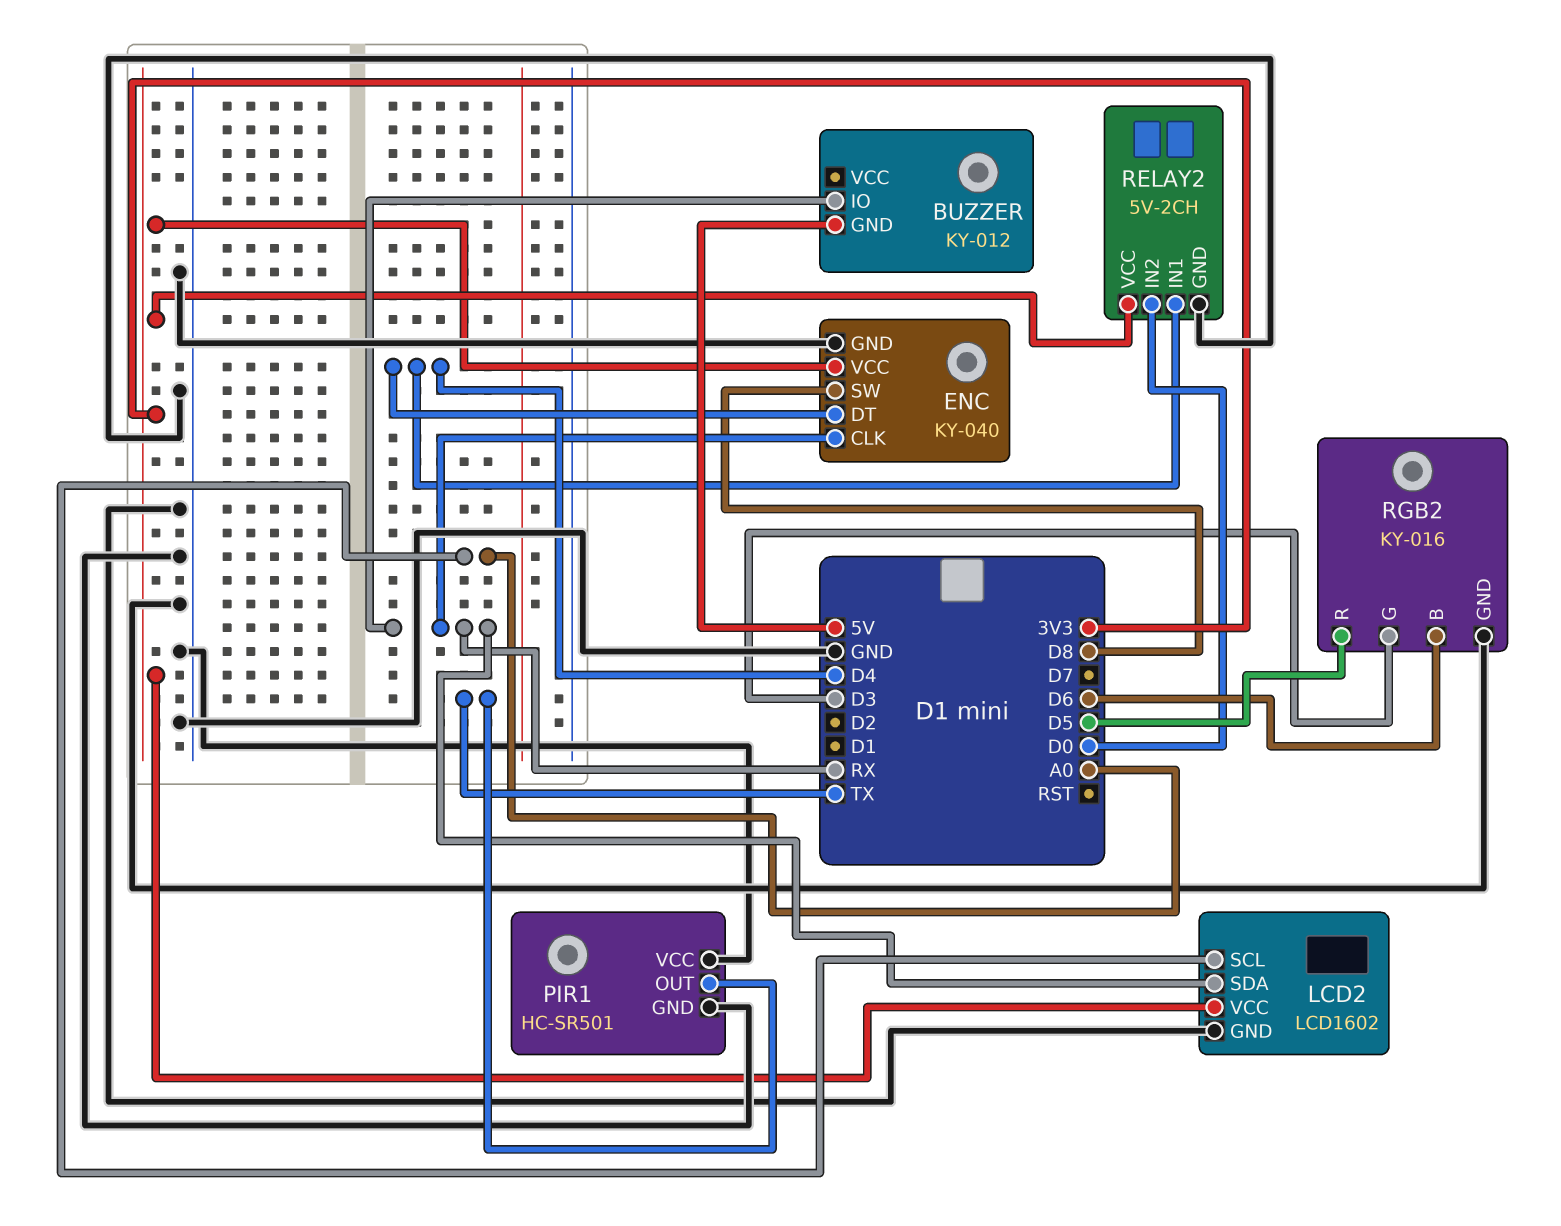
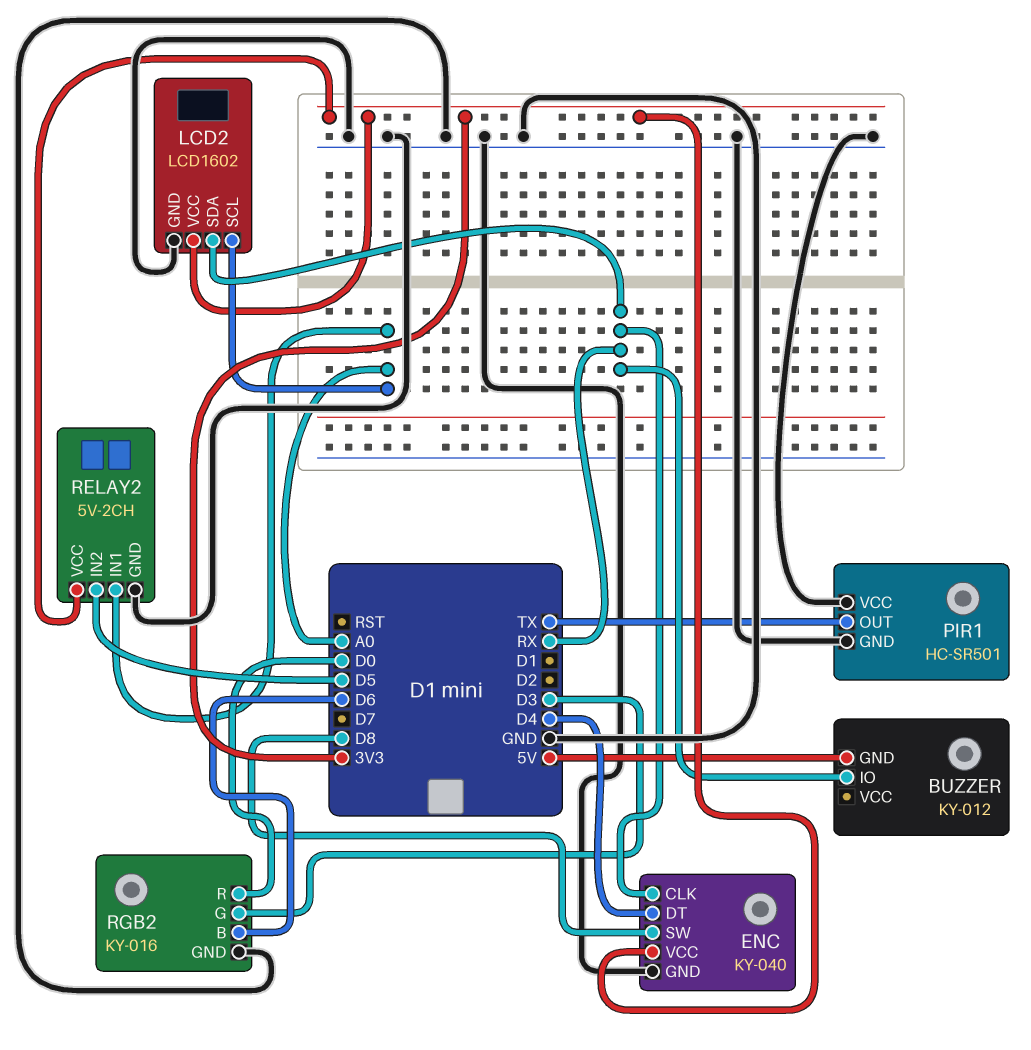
RELAY2 pin IN1: D4 -> A0
RELAY2 pin IN2: D0 -> D5
RGB2 pin R: D5 -> D0

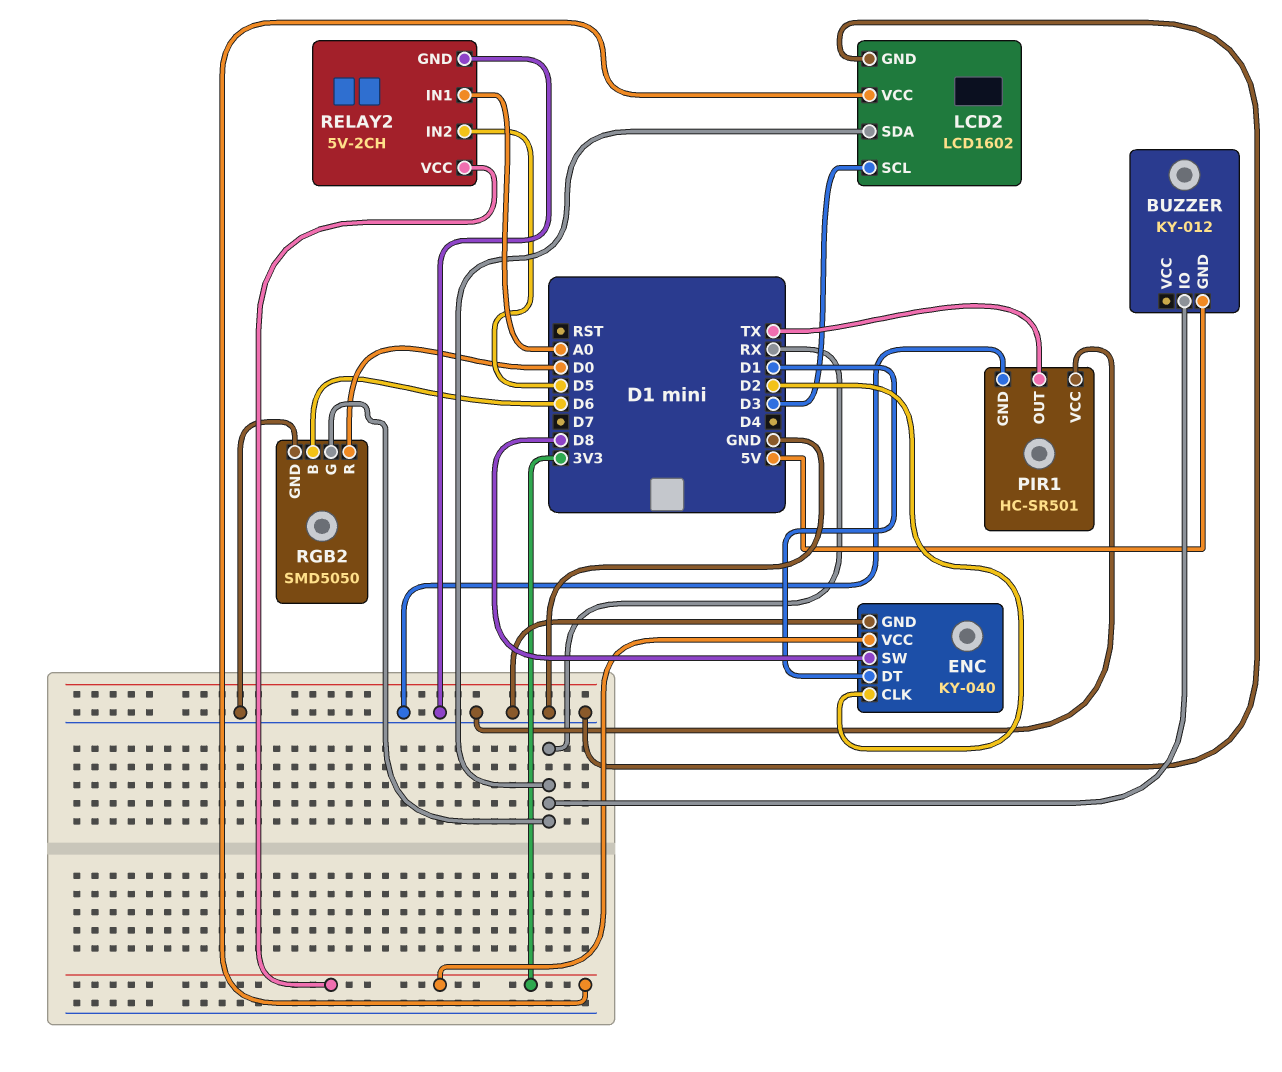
ENC pin CLK: RX -> D2
ENC pin DT: D4 -> D1
LCD2 pin SCL: A0 -> D3
RGB2: KY-016 -> SMD5050
RGB2 pin G: D3 -> RX

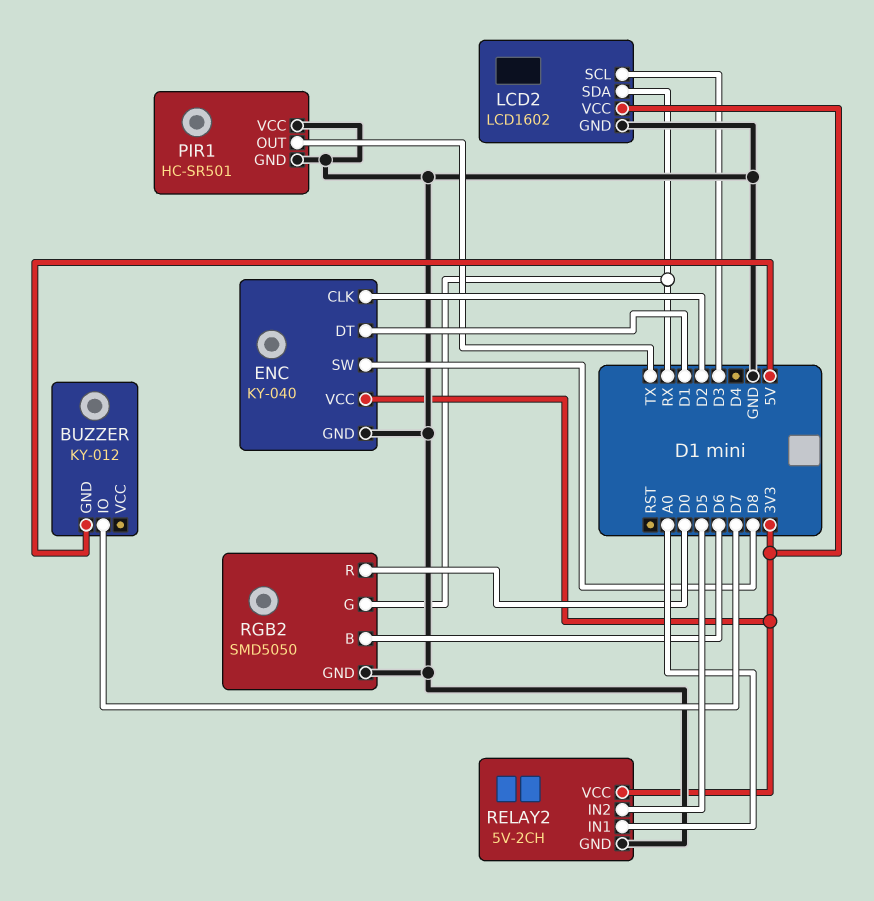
BUZZER pin IO: RX -> D7

